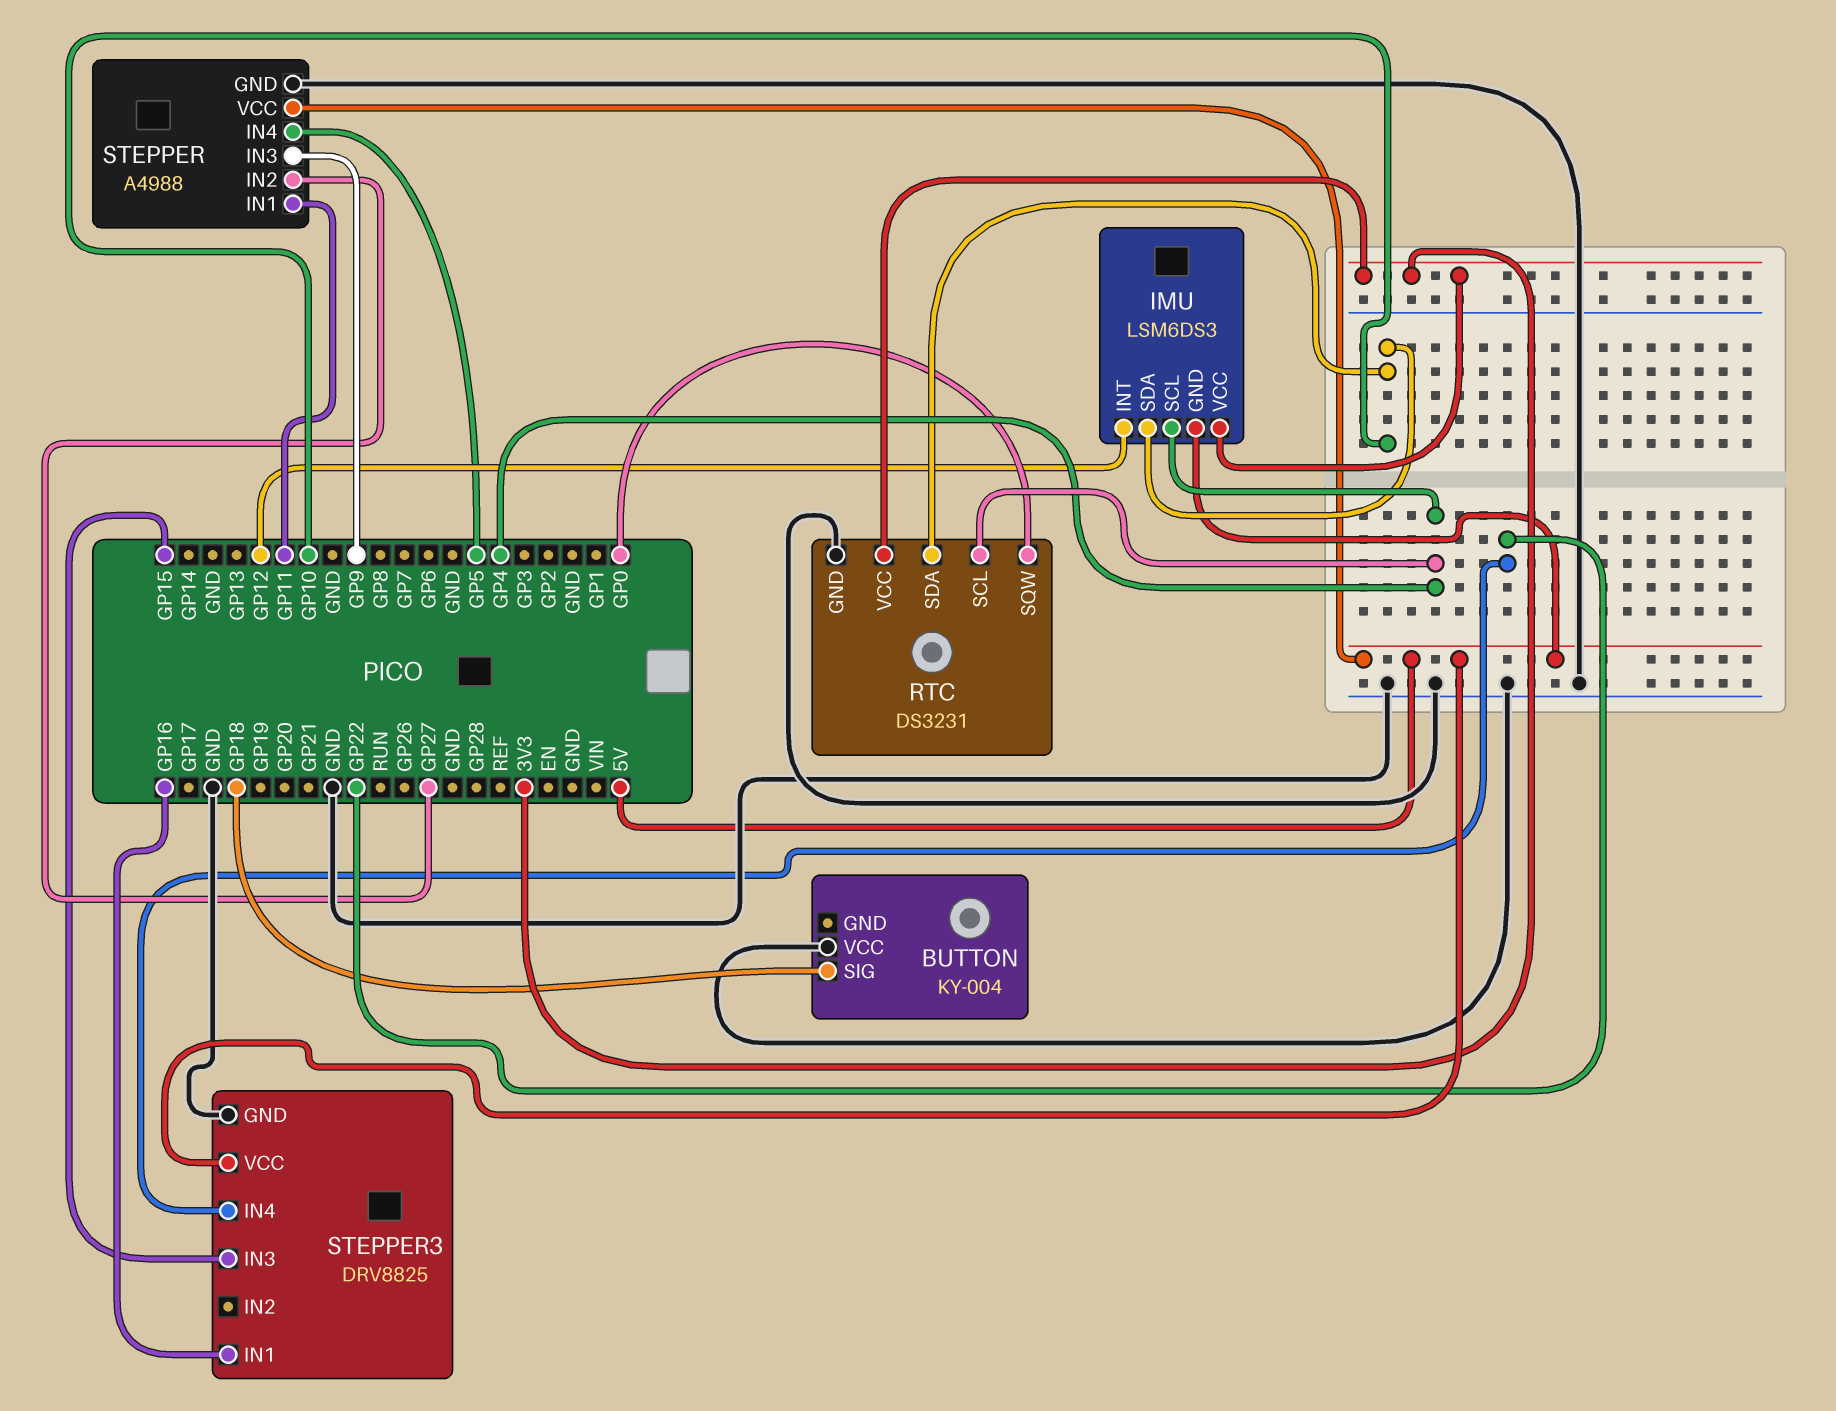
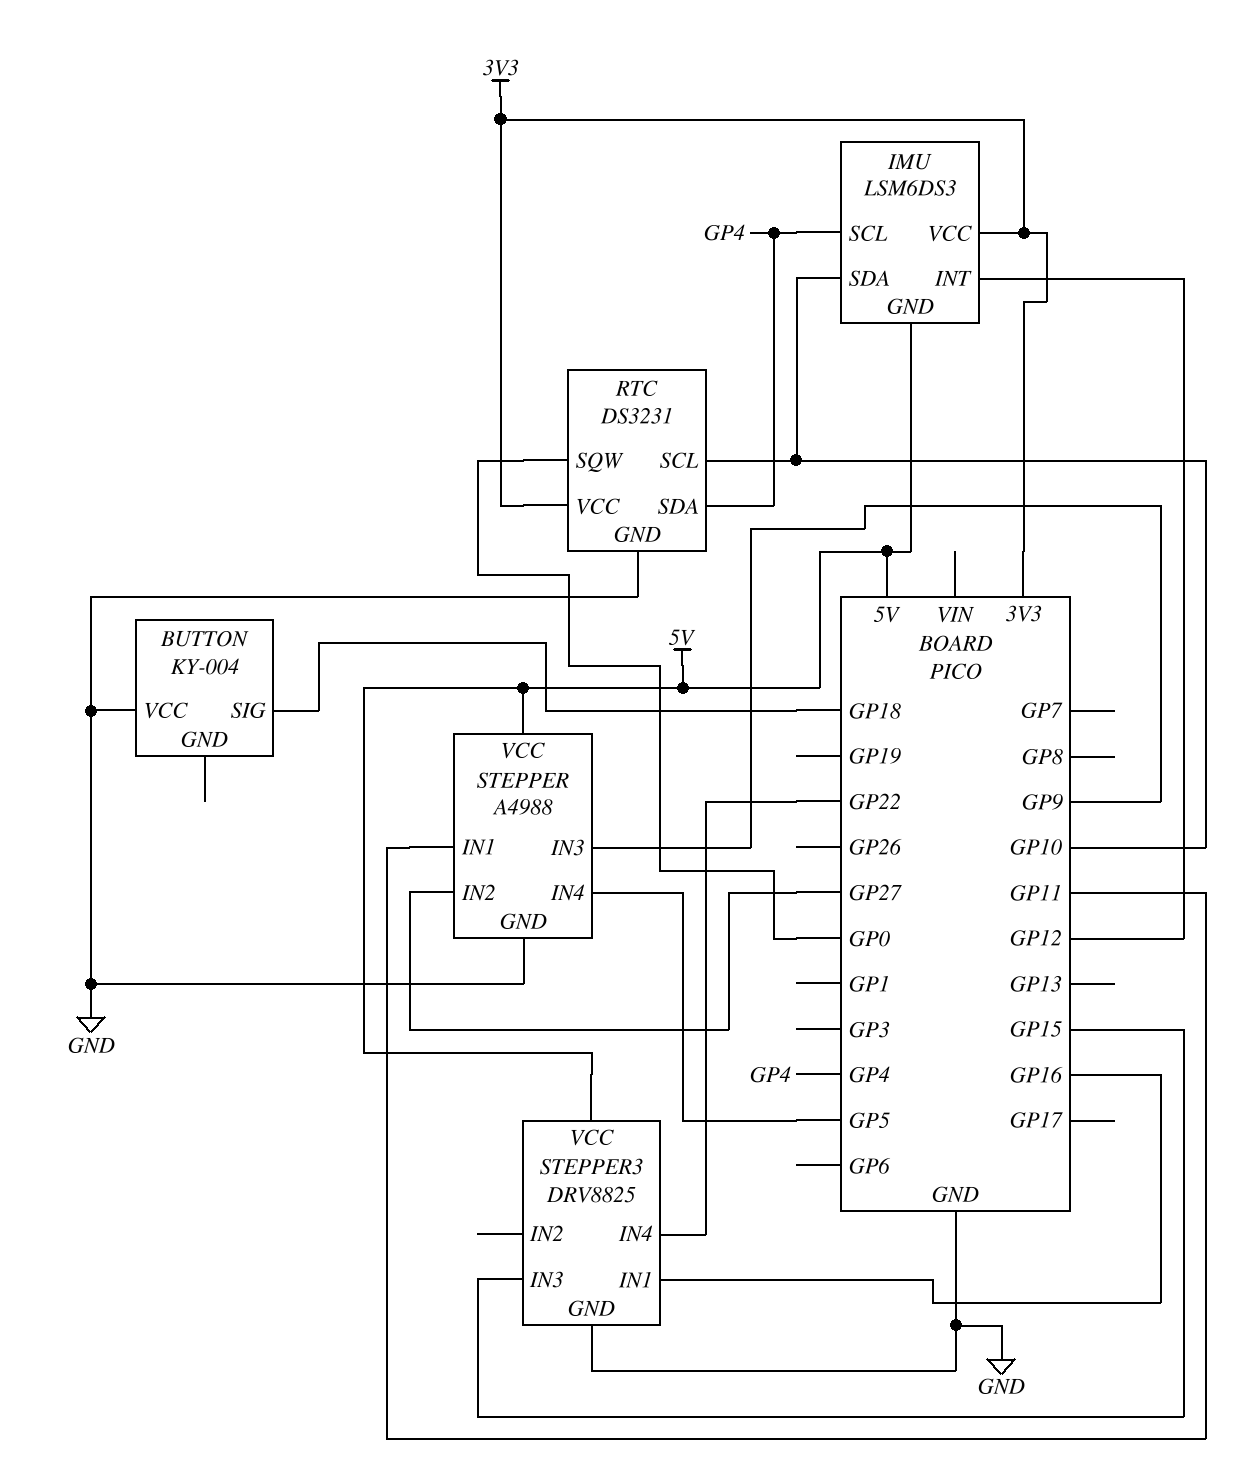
RTC pin SCL: GP4 -> GP10
RTC pin SDA: GP10 -> GP4

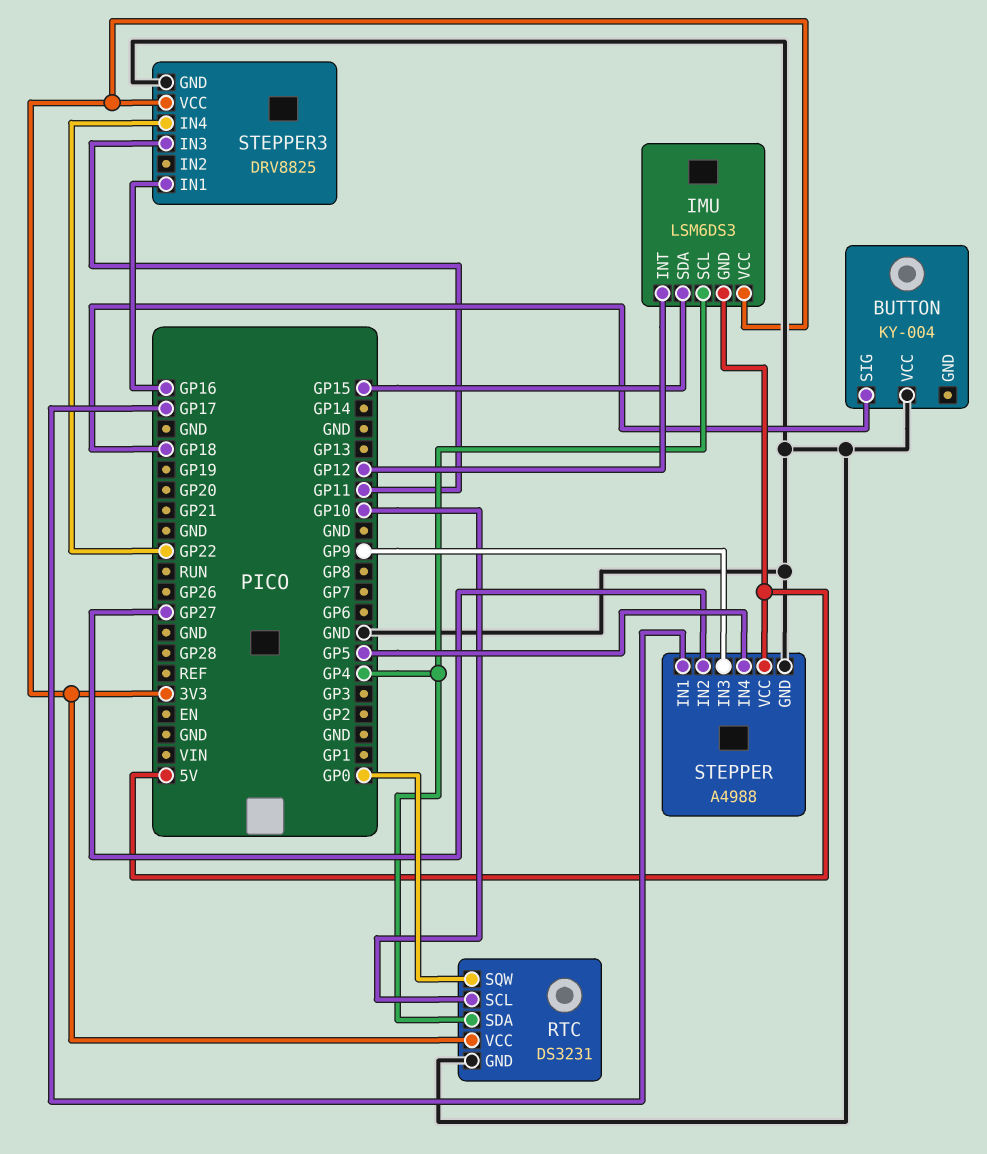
IMU pin SDA: GP10 -> GP15
STEPPER pin IN1: GP11 -> GP17
STEPPER3 pin IN3: GP15 -> GP11
STEPPER3 pin VCC: 5V -> 3V3

